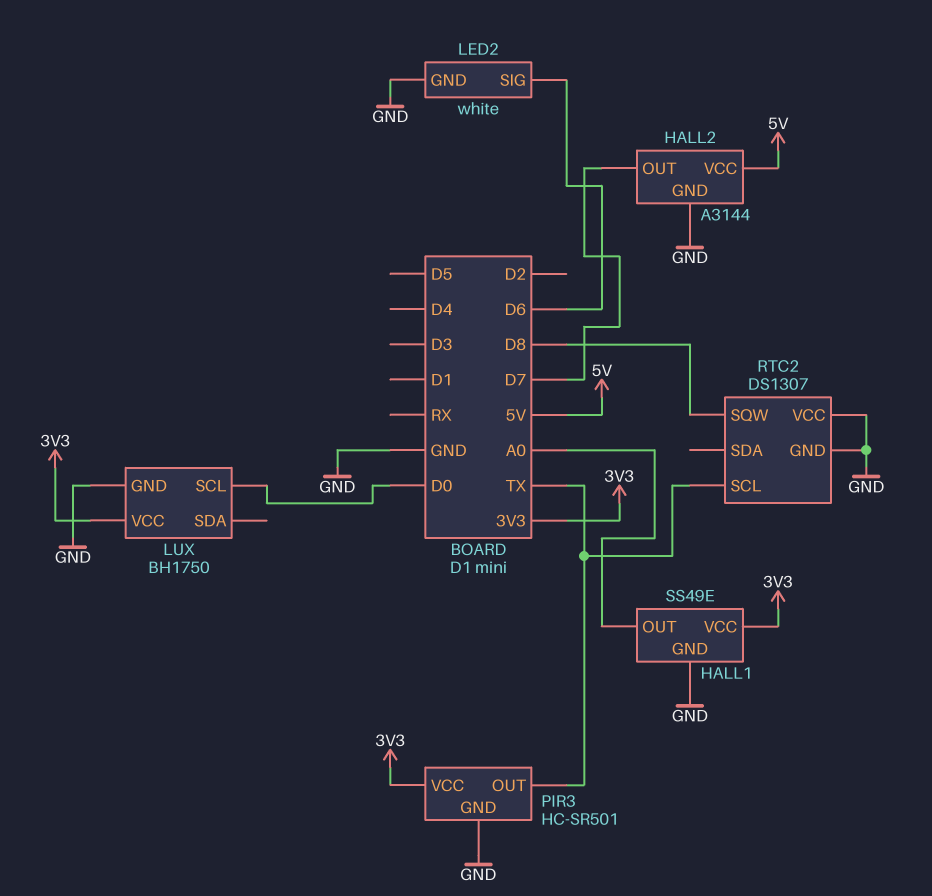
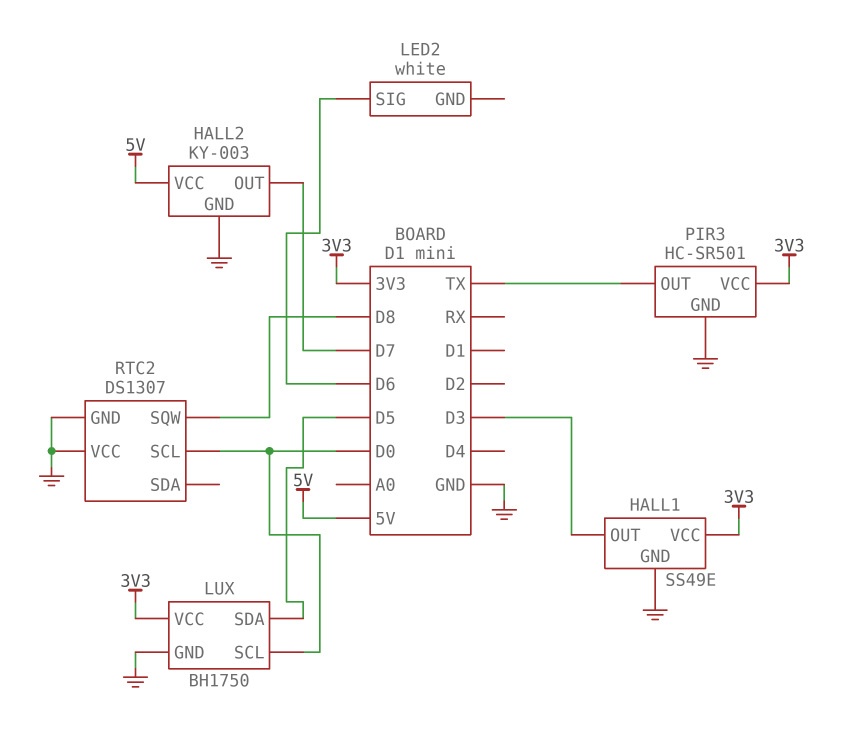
HALL1 pin OUT: A0 -> D3
HALL2: A3144 -> KY-003
LED2 pin GND: GND -> none
LUX pin SDA: none -> D5
RTC2 pin SCL: TX -> D0

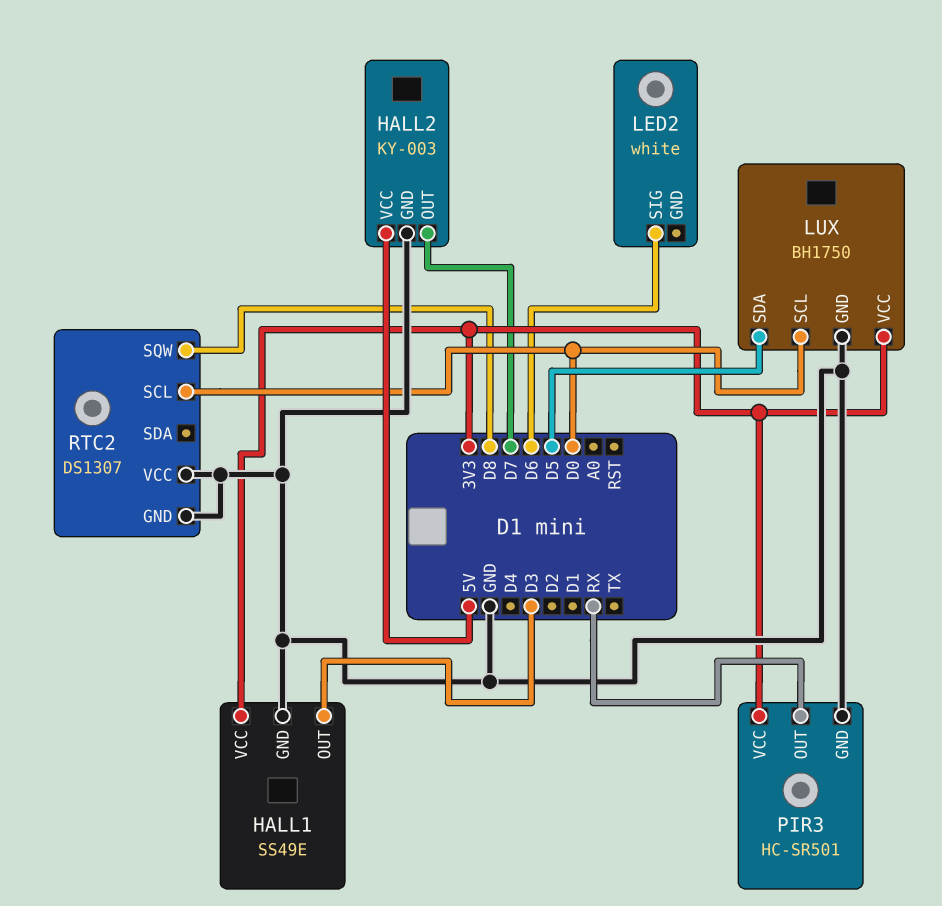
PIR3 pin OUT: TX -> RX

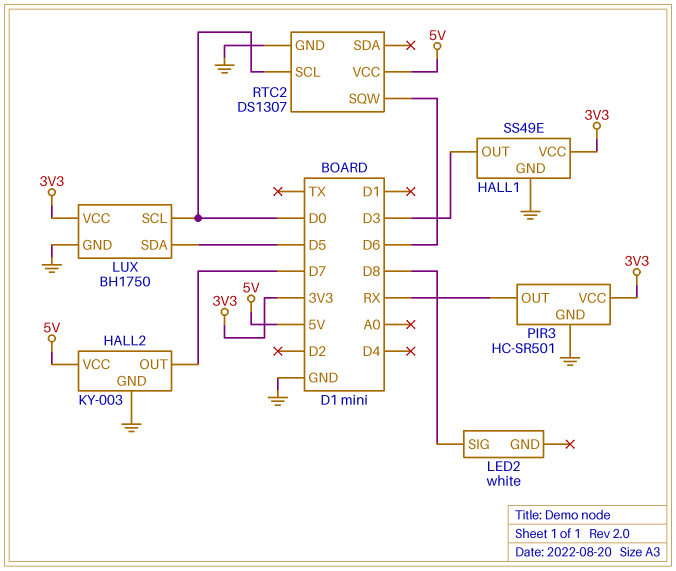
LED2 pin SIG: D6 -> D8
RTC2 pin SQW: D8 -> D6
RTC2 pin VCC: GND -> 5V

